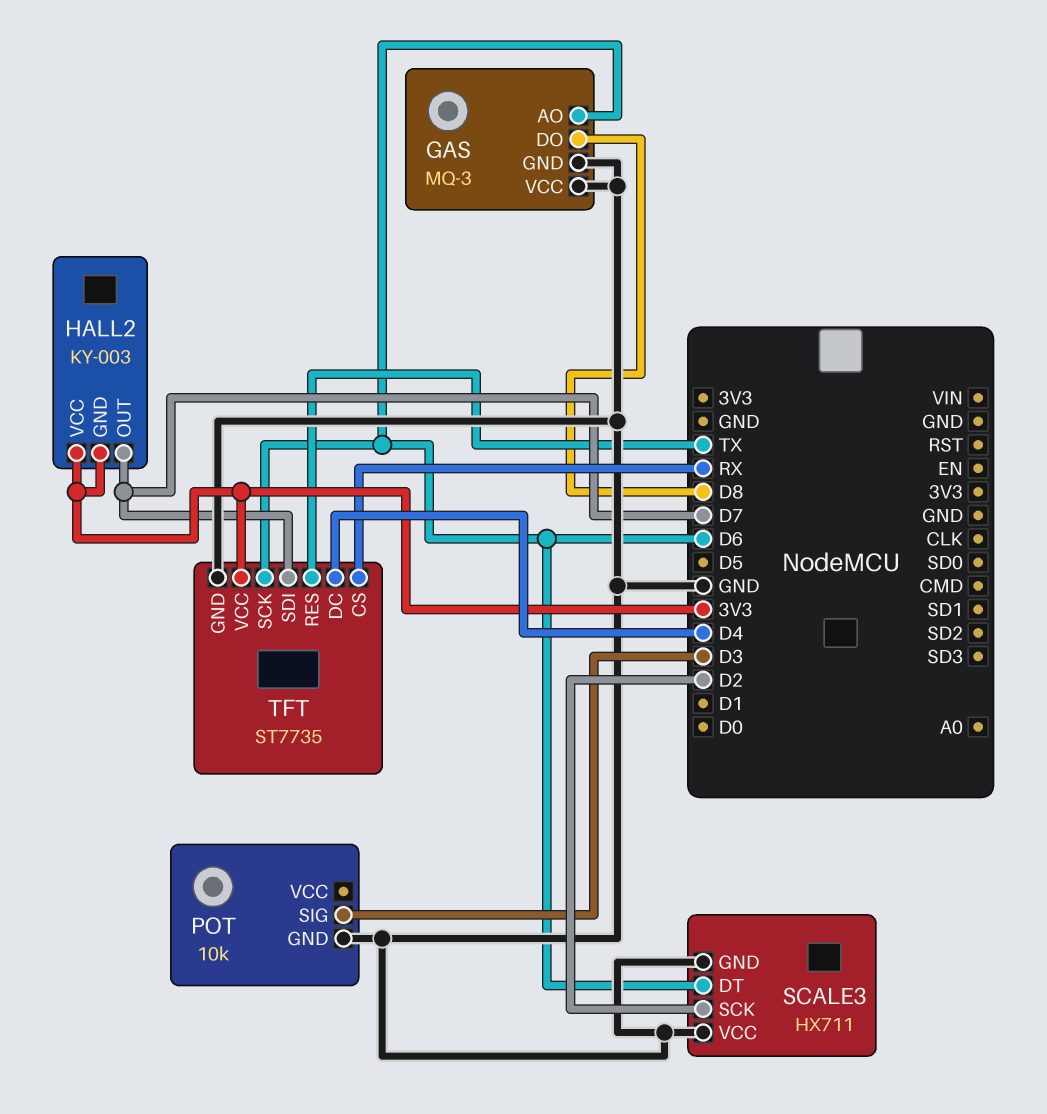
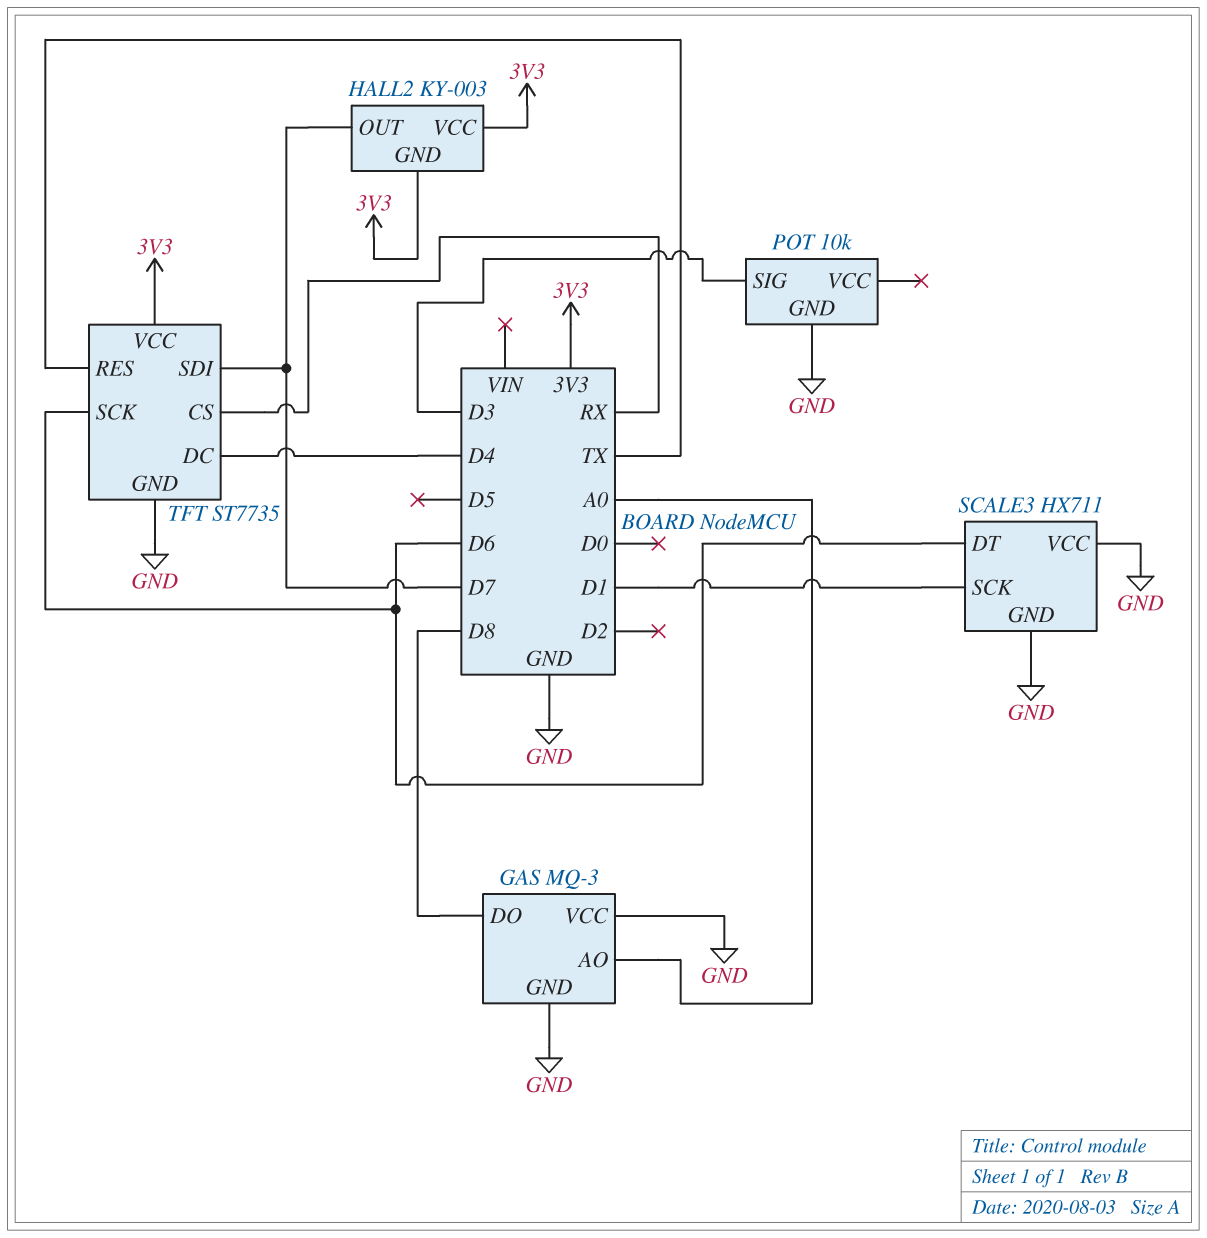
GAS pin AO: D6 -> A0
SCALE3 pin SCK: D2 -> D1

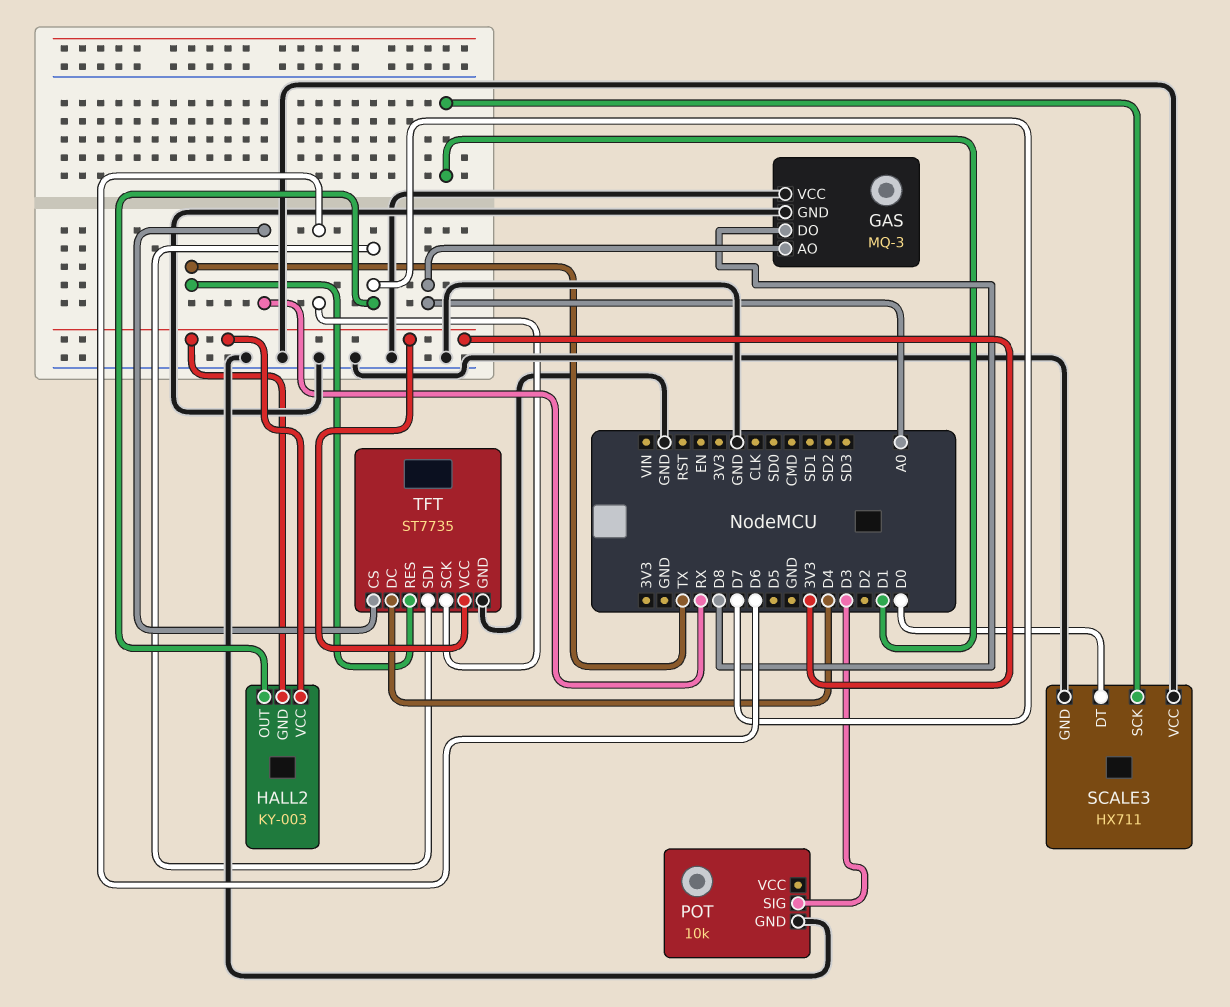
SCALE3 pin DT: D6 -> D0

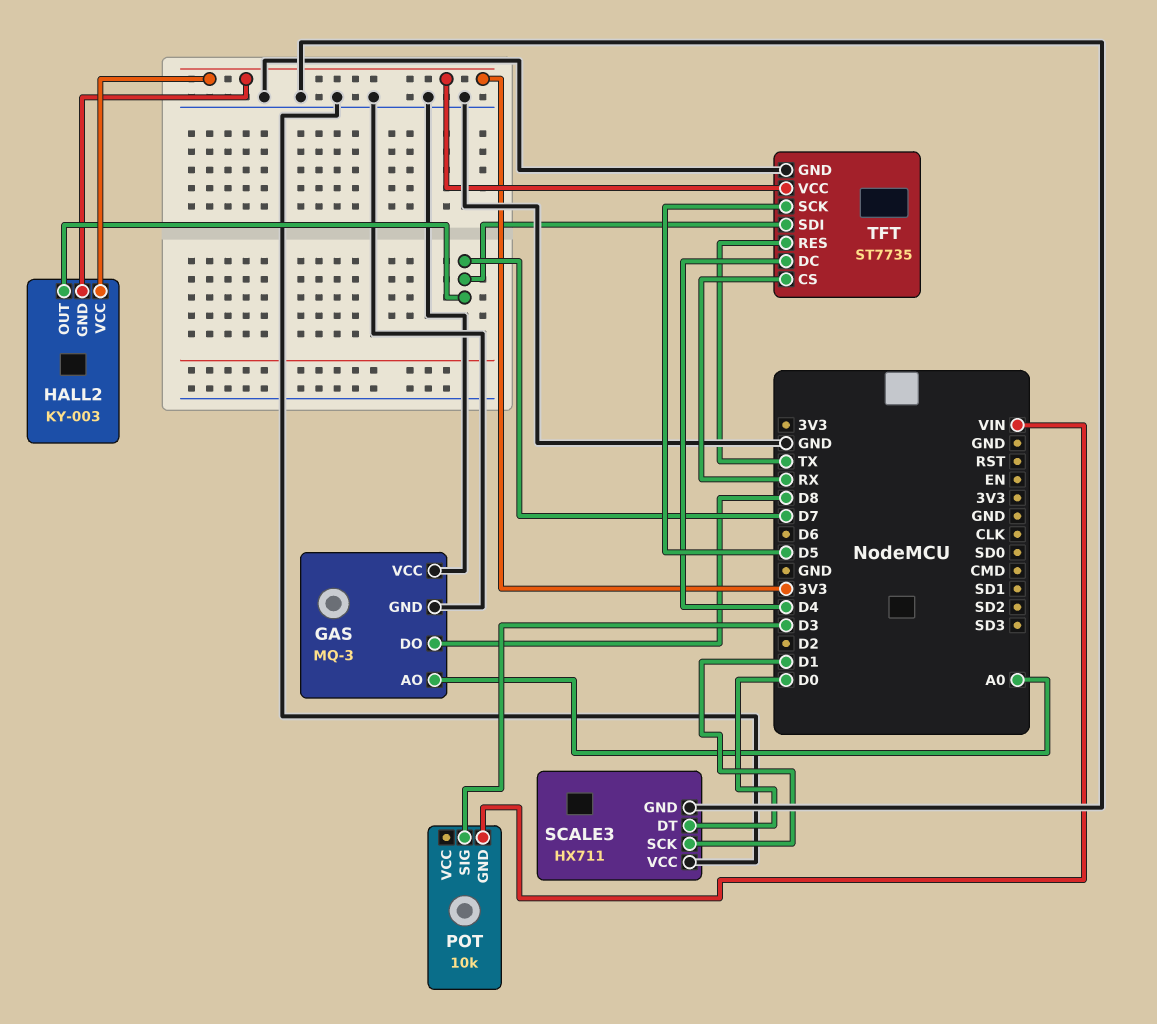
POT pin GND: GND -> VIN
TFT pin SCK: D6 -> D5

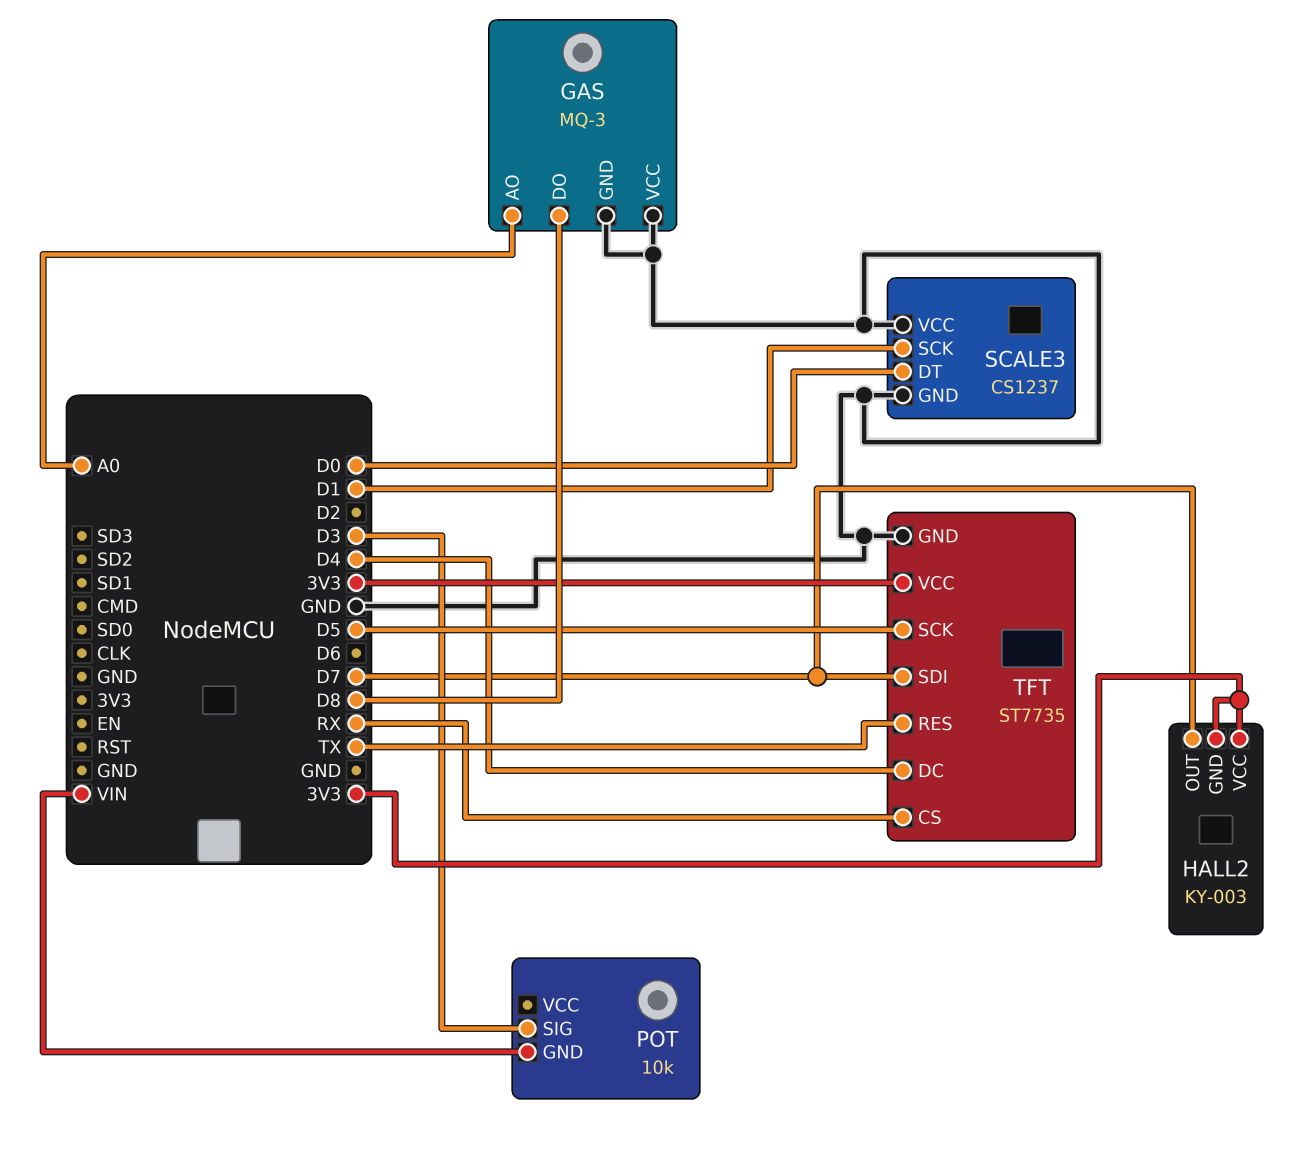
SCALE3: HX711 -> CS1237

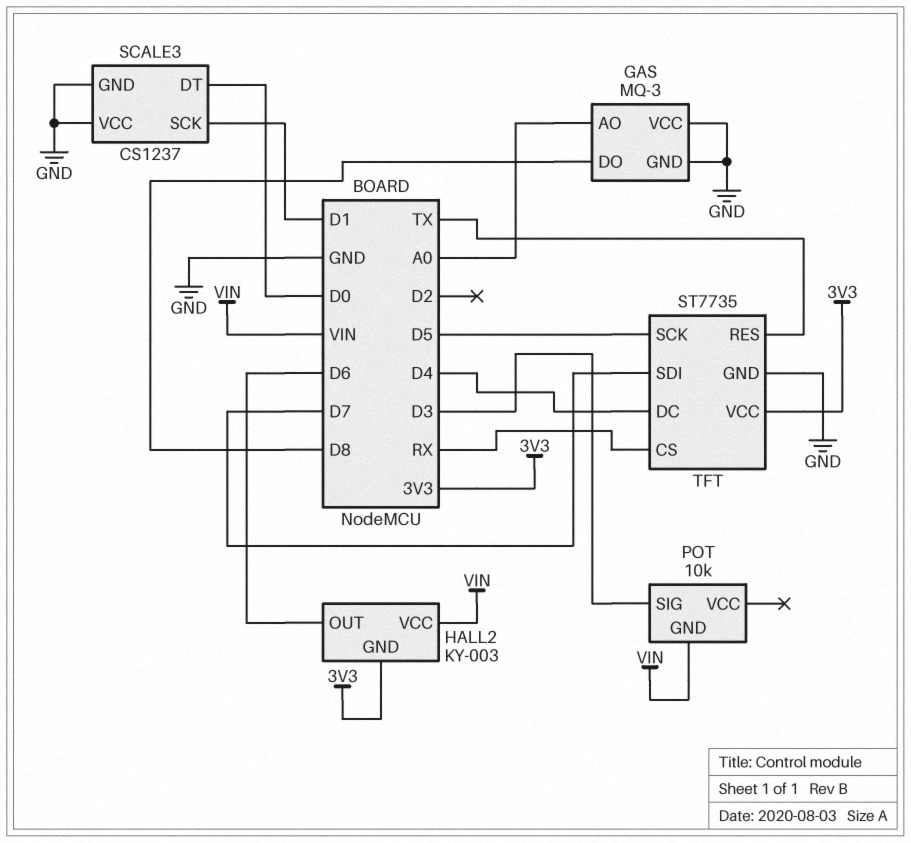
HALL2 pin OUT: D7 -> D6
HALL2 pin VCC: 3V3 -> VIN

